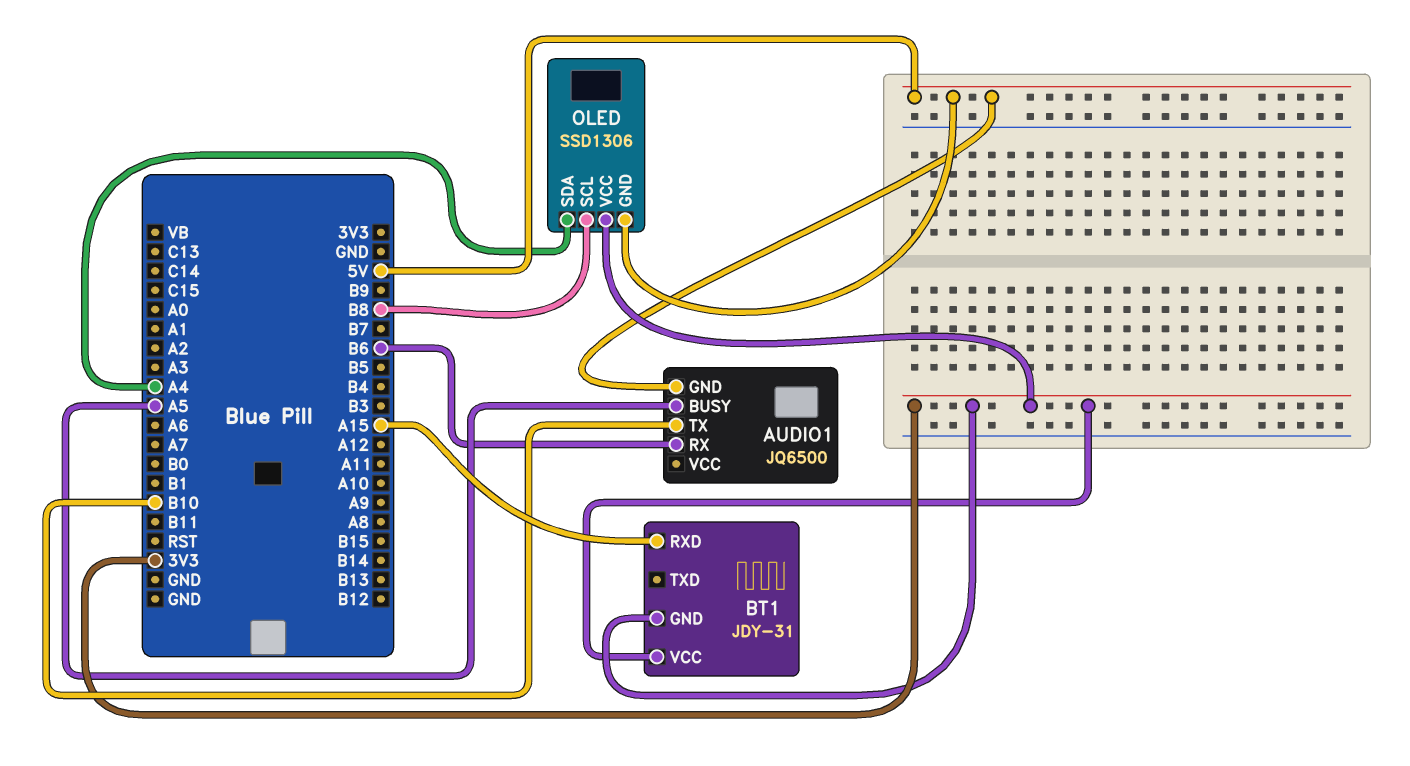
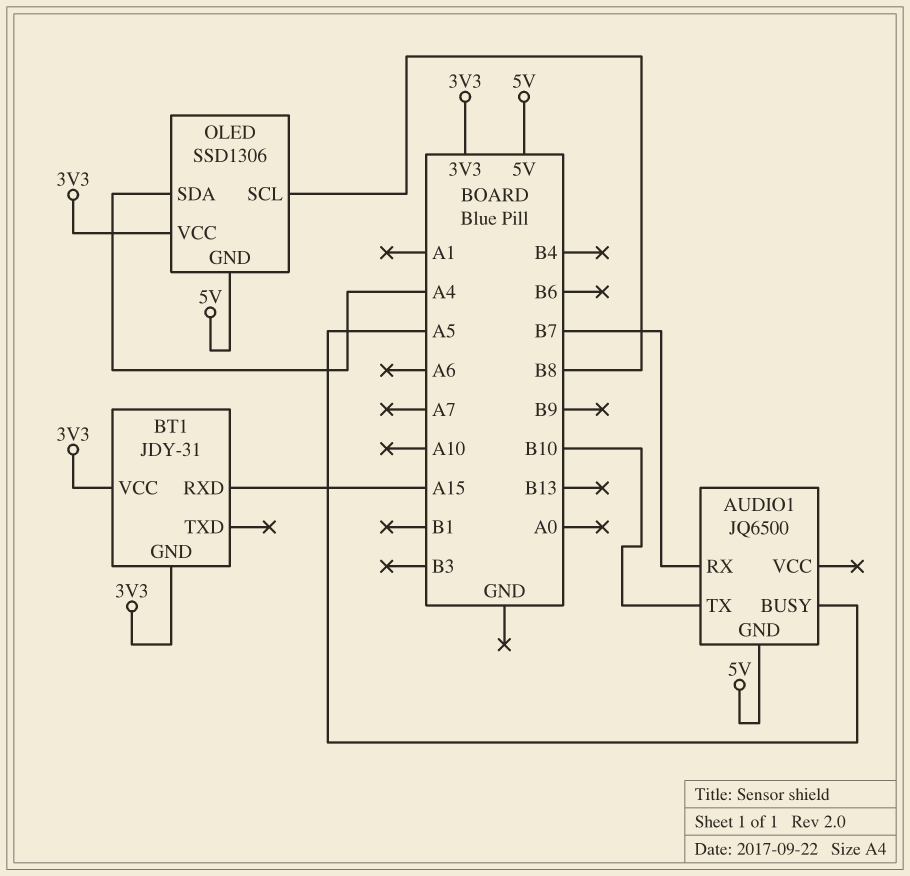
AUDIO1 pin RX: B6 -> B7

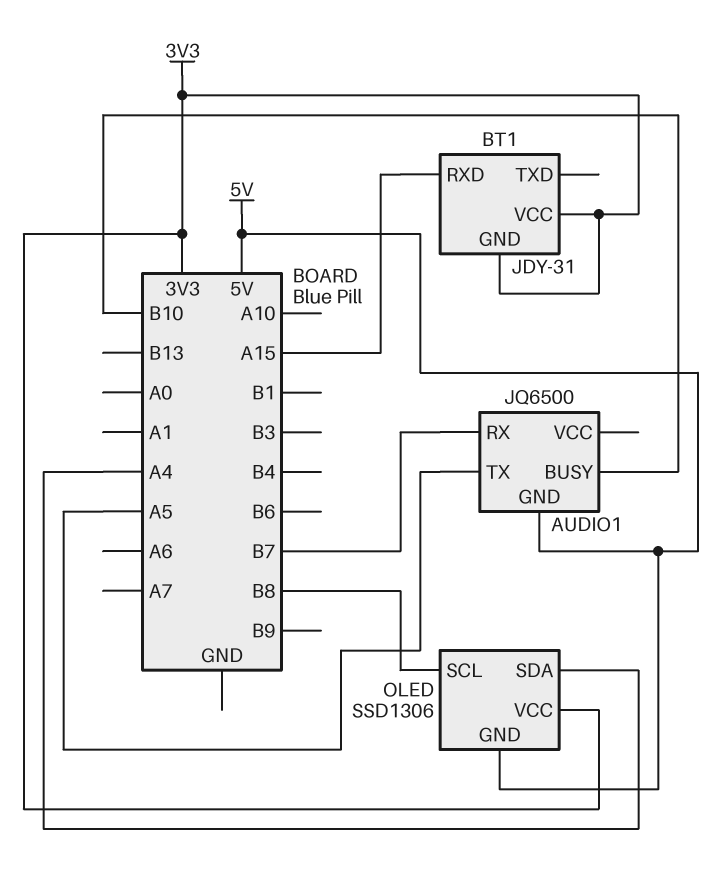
AUDIO1 pin BUSY: A5 -> B10
AUDIO1 pin TX: B10 -> A5

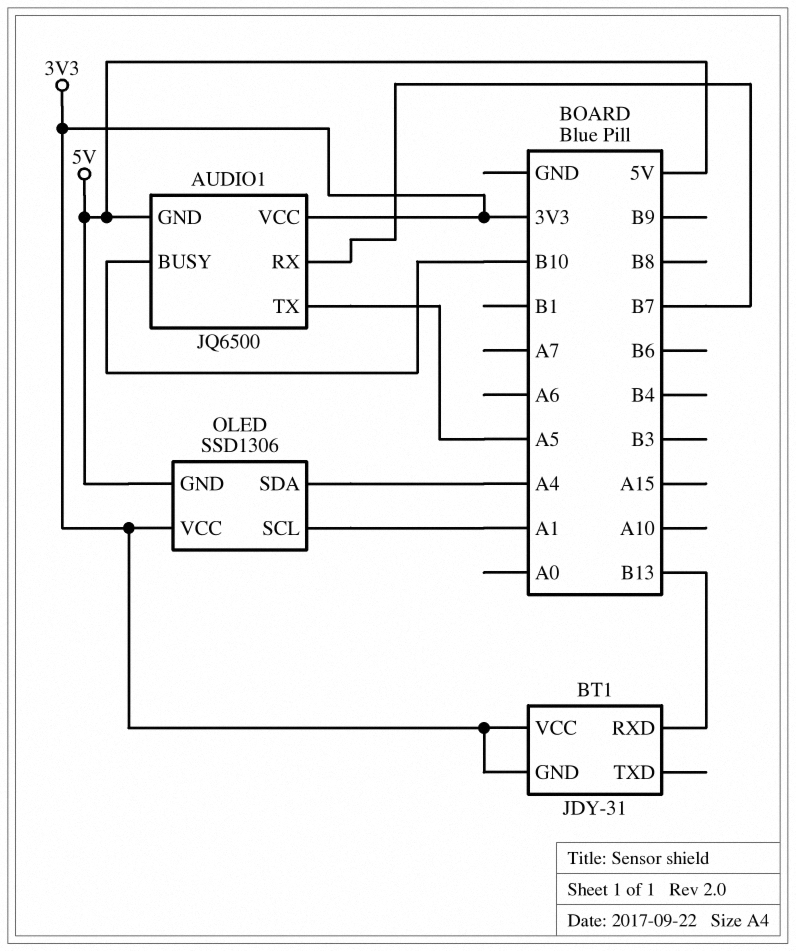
AUDIO1 pin VCC: none -> 3V3
BT1 pin RXD: A15 -> B13
OLED pin SCL: B8 -> A1

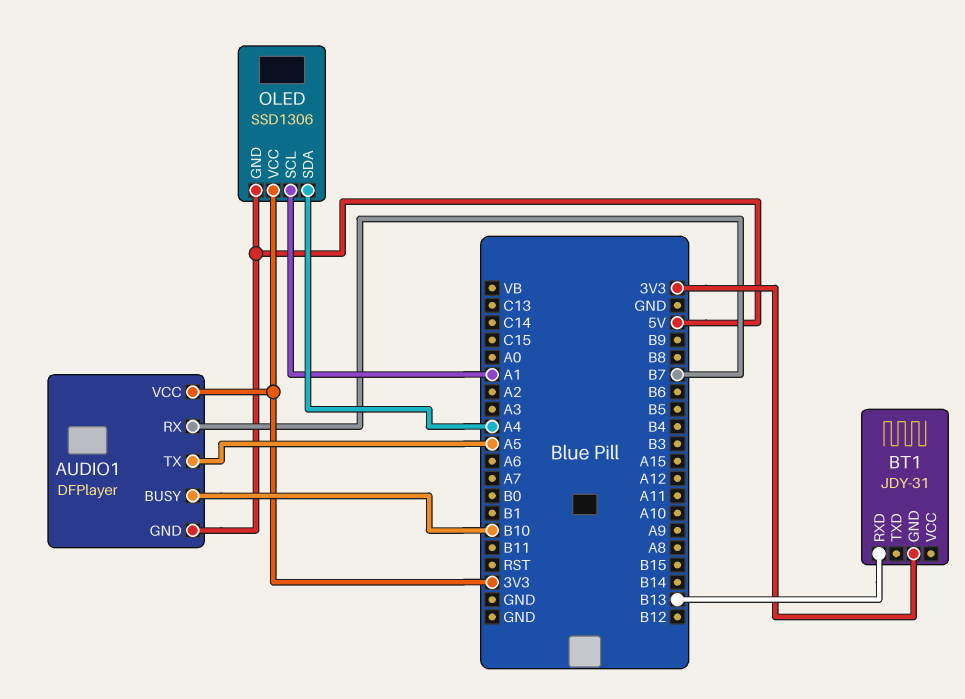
AUDIO1: JQ6500 -> DFPlayer
BT1 pin VCC: 3V3 -> none

